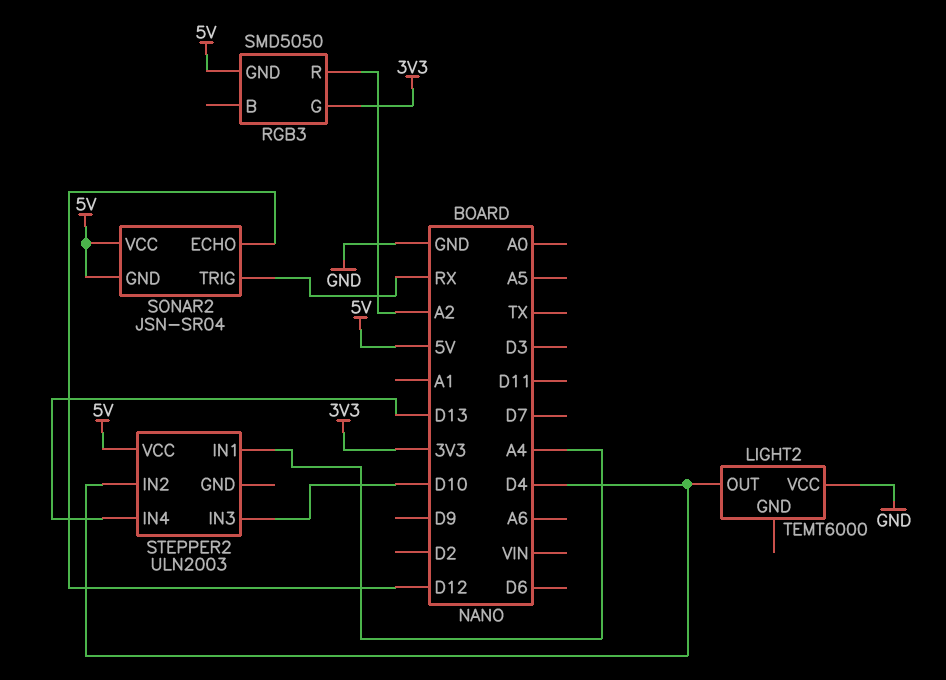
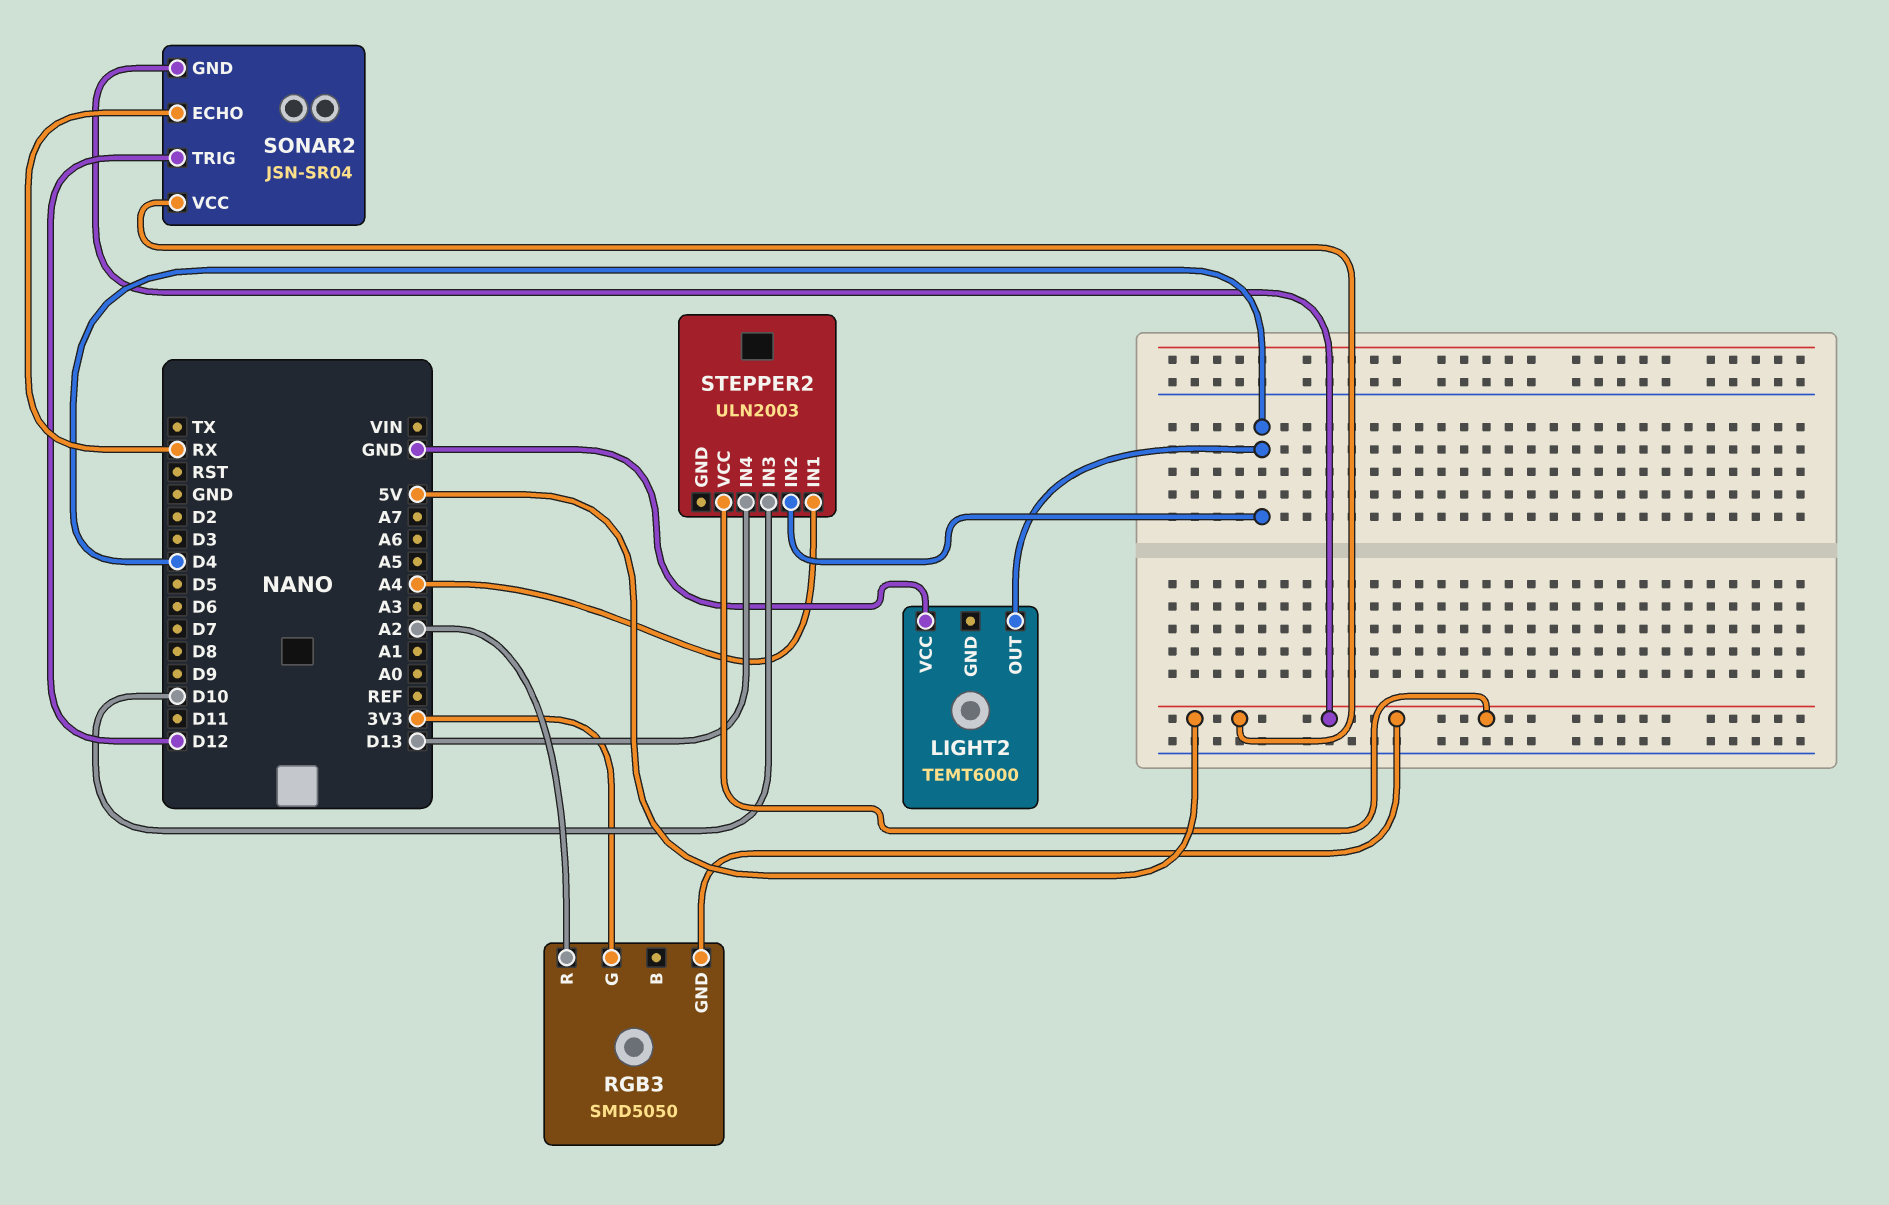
SONAR2 pin ECHO: D12 -> RX
SONAR2 pin TRIG: RX -> D12

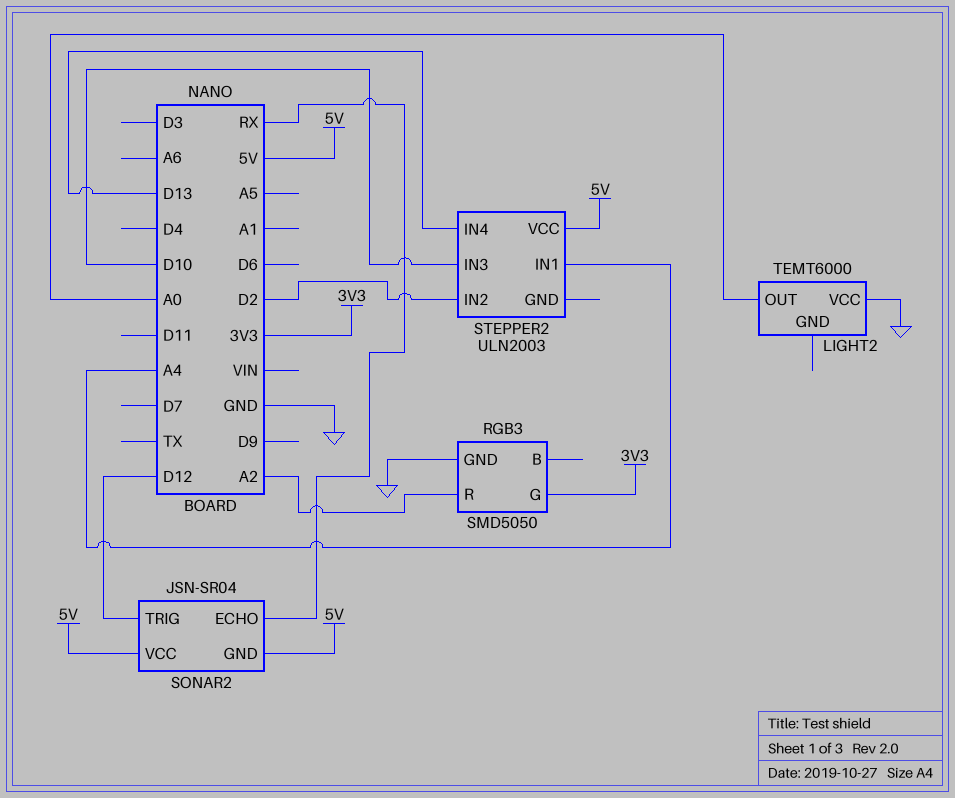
LIGHT2 pin OUT: D4 -> A0
RGB3 pin GND: 5V -> GND
STEPPER2 pin IN2: D4 -> D2

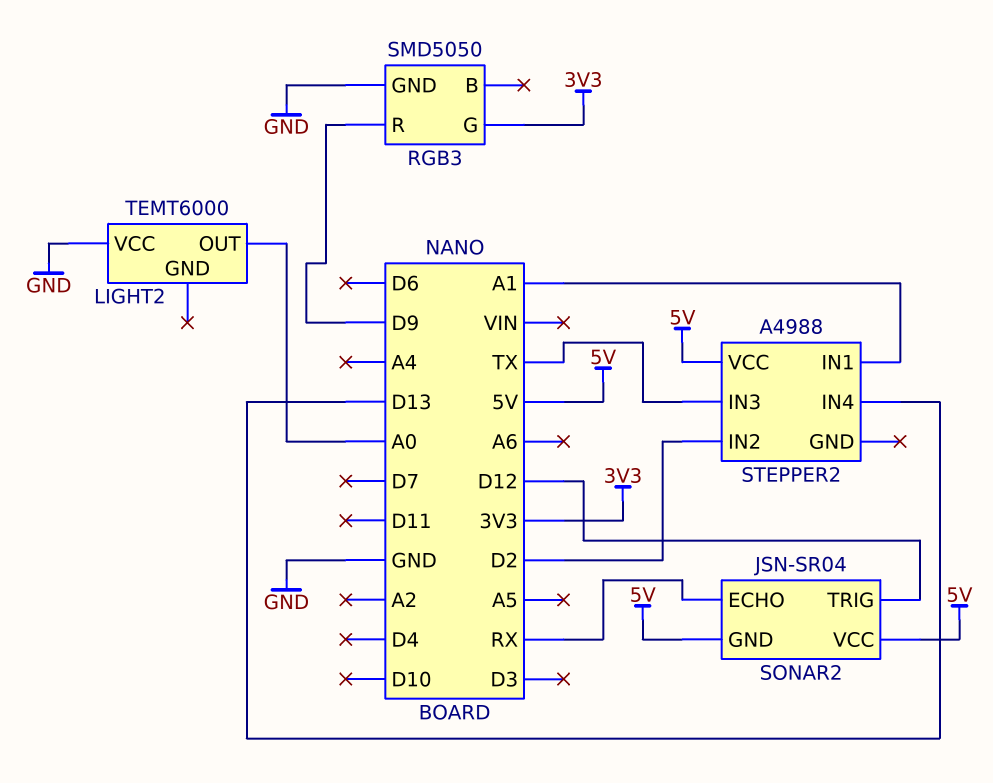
RGB3 pin R: A2 -> D9
STEPPER2: ULN2003 -> A4988
STEPPER2 pin IN1: A4 -> A1
STEPPER2 pin IN3: D10 -> TX

